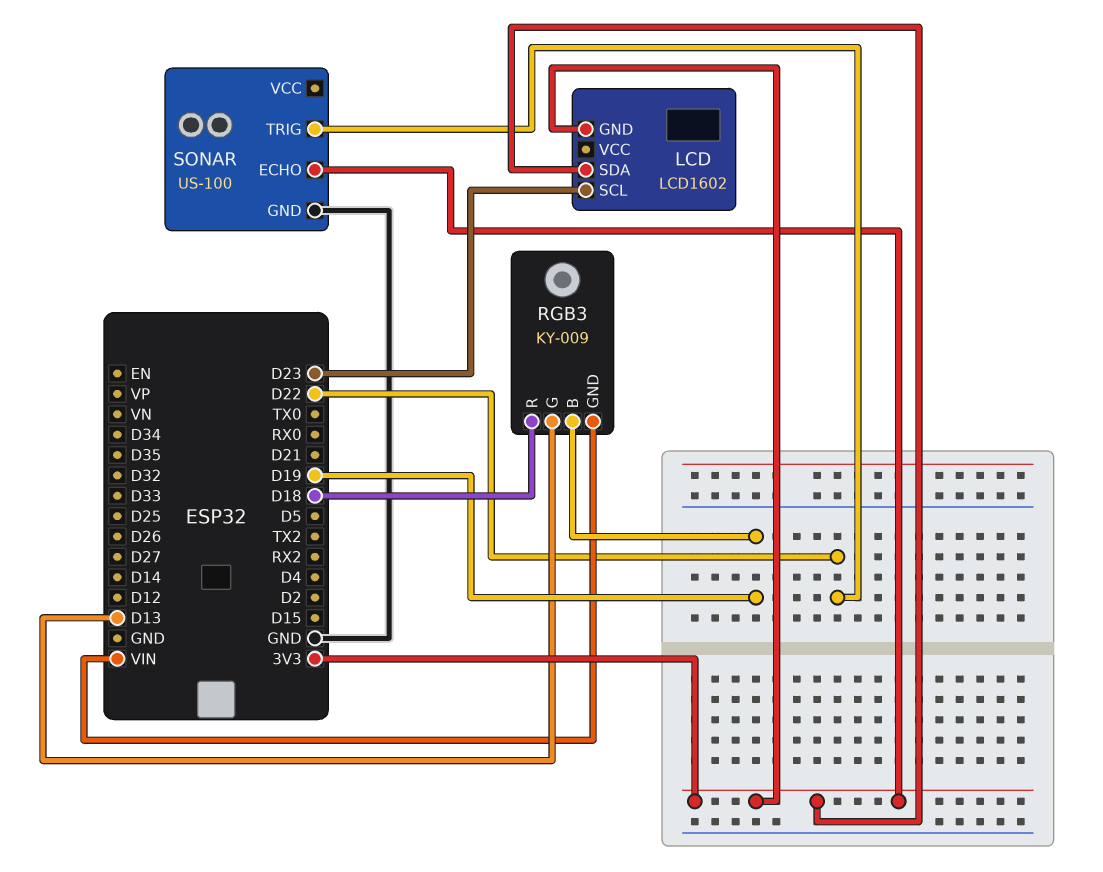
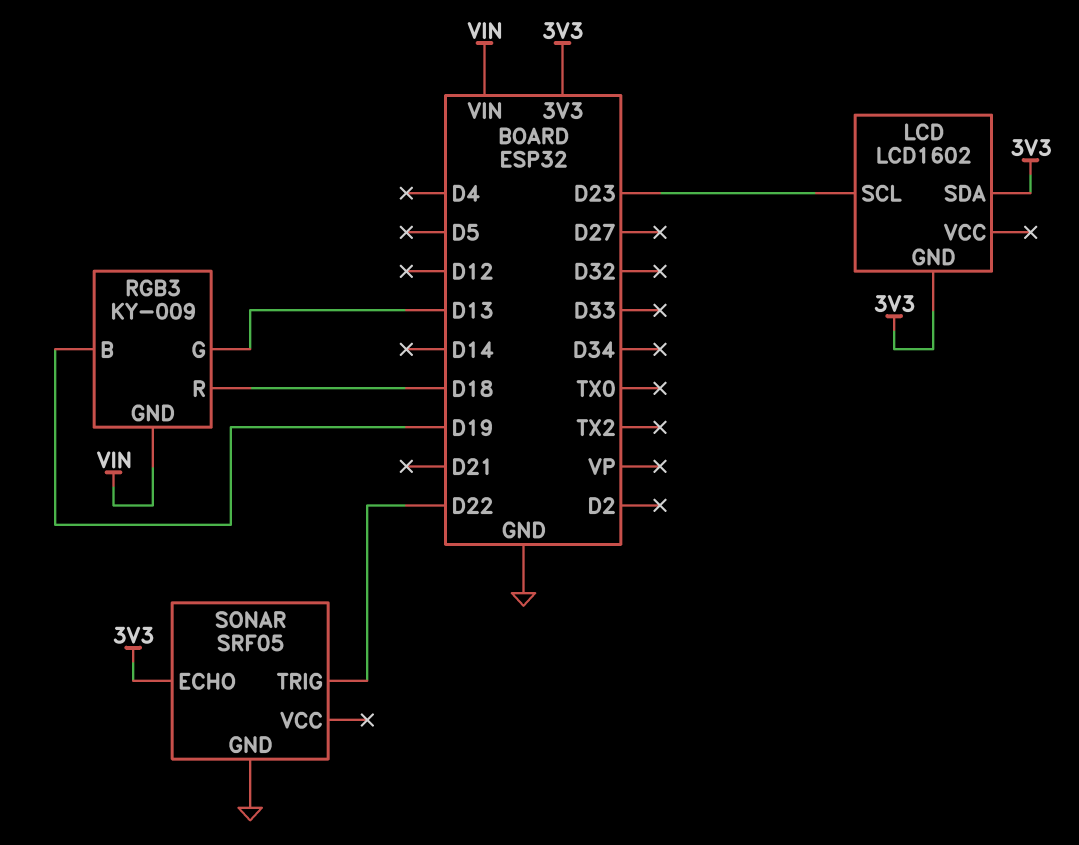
SONAR: US-100 -> SRF05

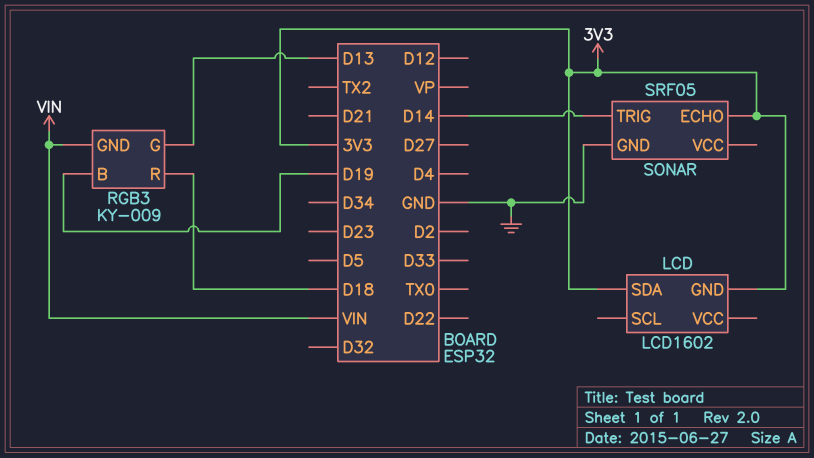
LCD pin SCL: D23 -> none
SONAR pin TRIG: D22 -> D14

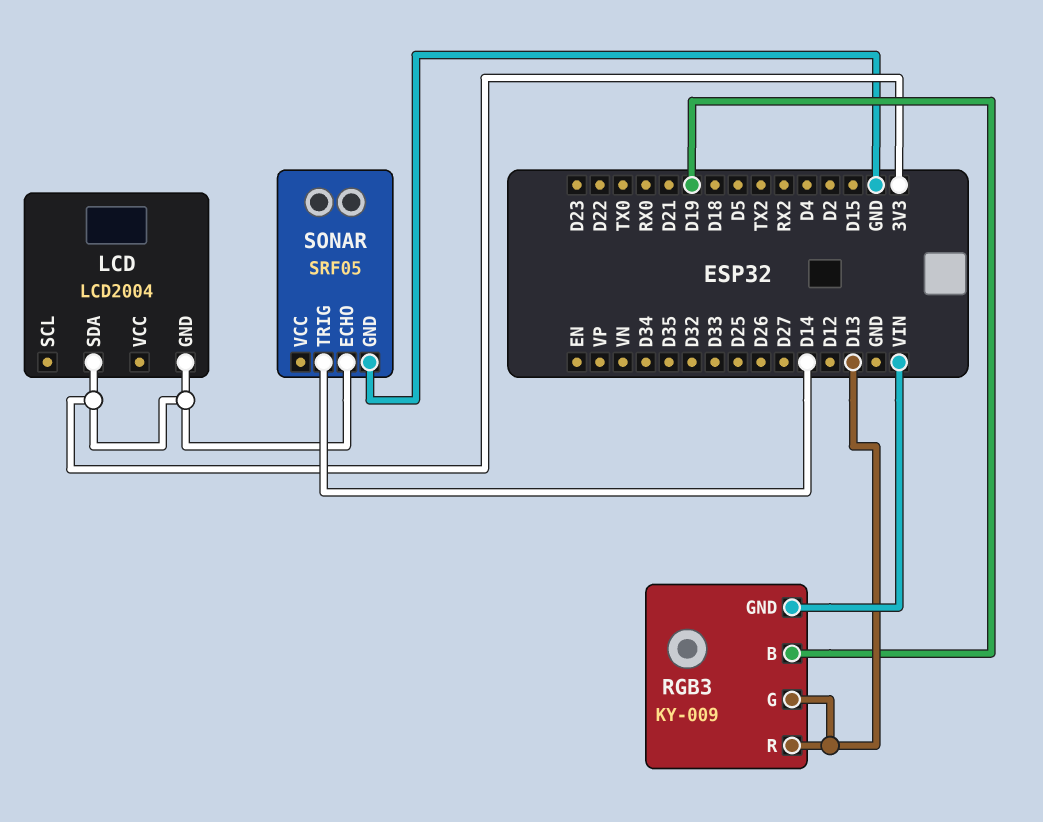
LCD: LCD1602 -> LCD2004
RGB3 pin R: D18 -> D13

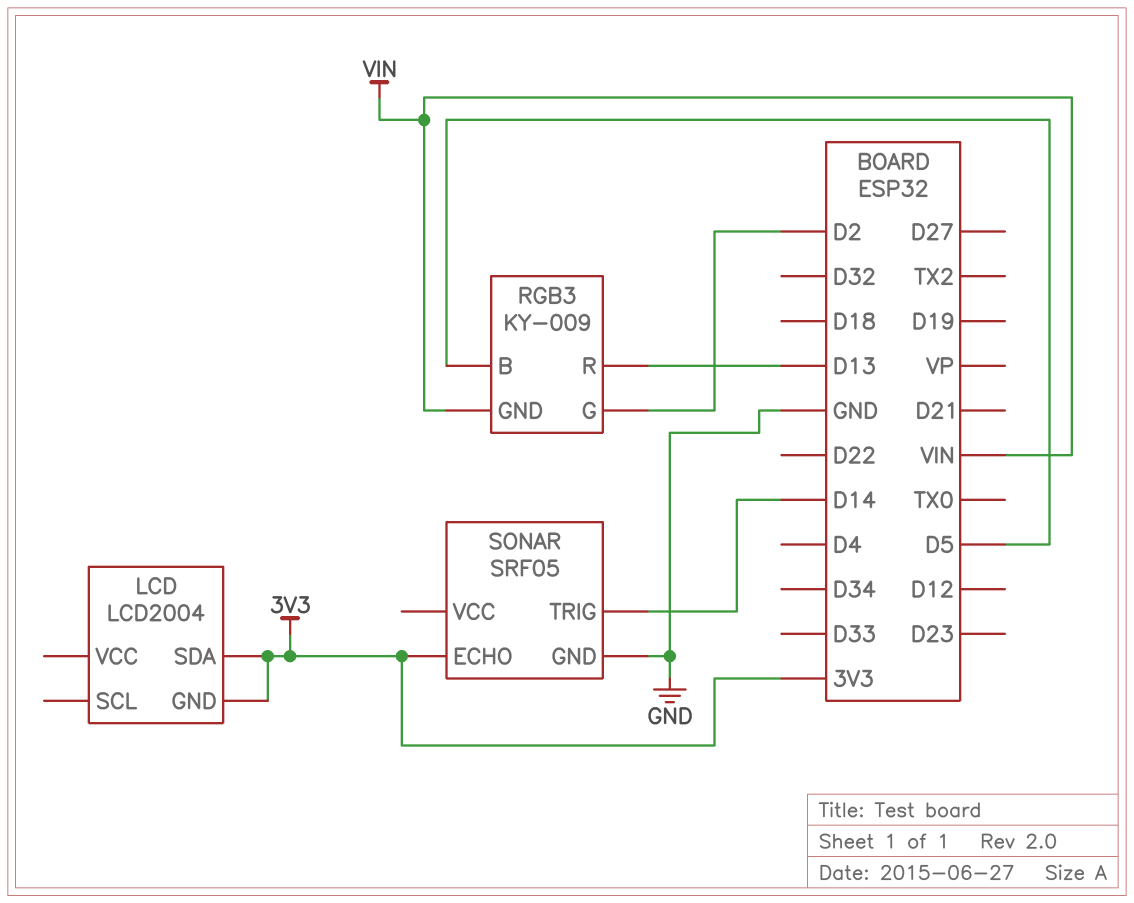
RGB3 pin B: D19 -> D5
RGB3 pin G: D13 -> D2

